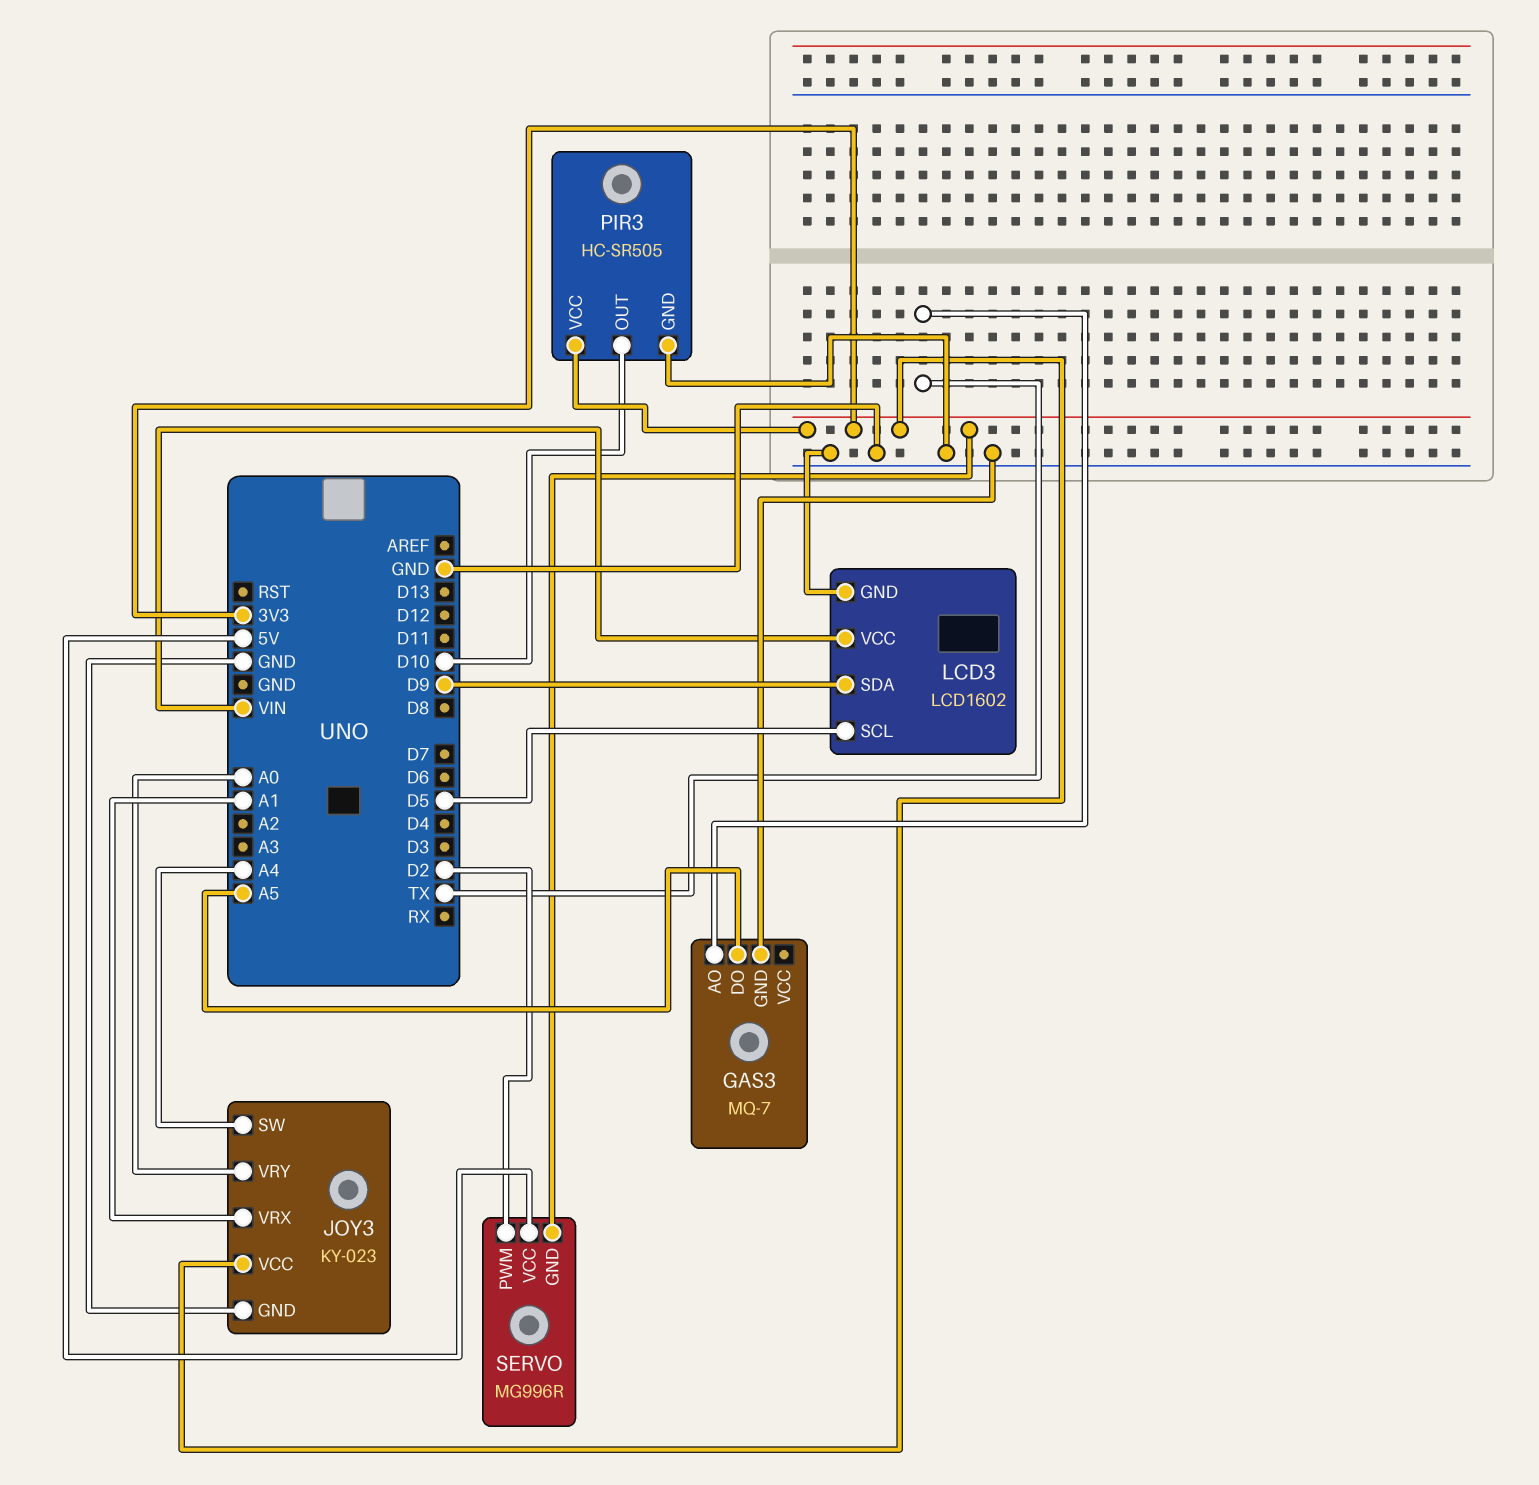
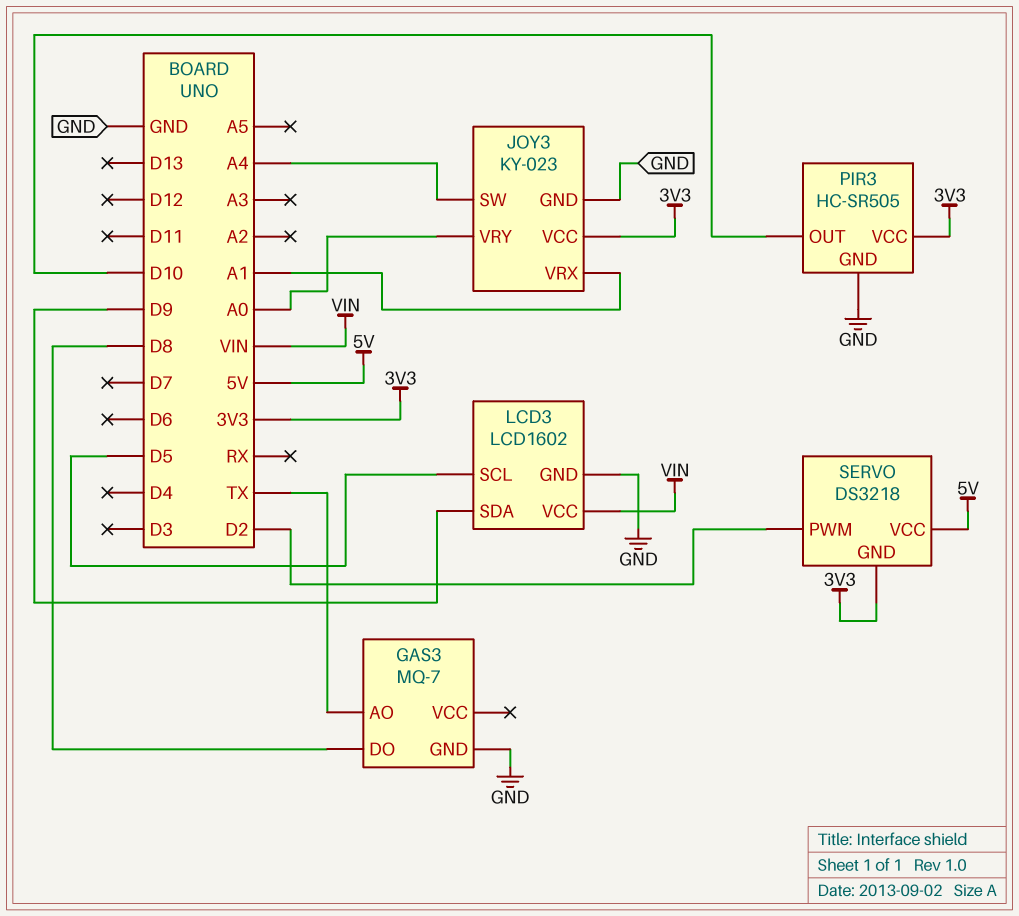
GAS3 pin DO: A5 -> D8
SERVO: MG996R -> DS3218

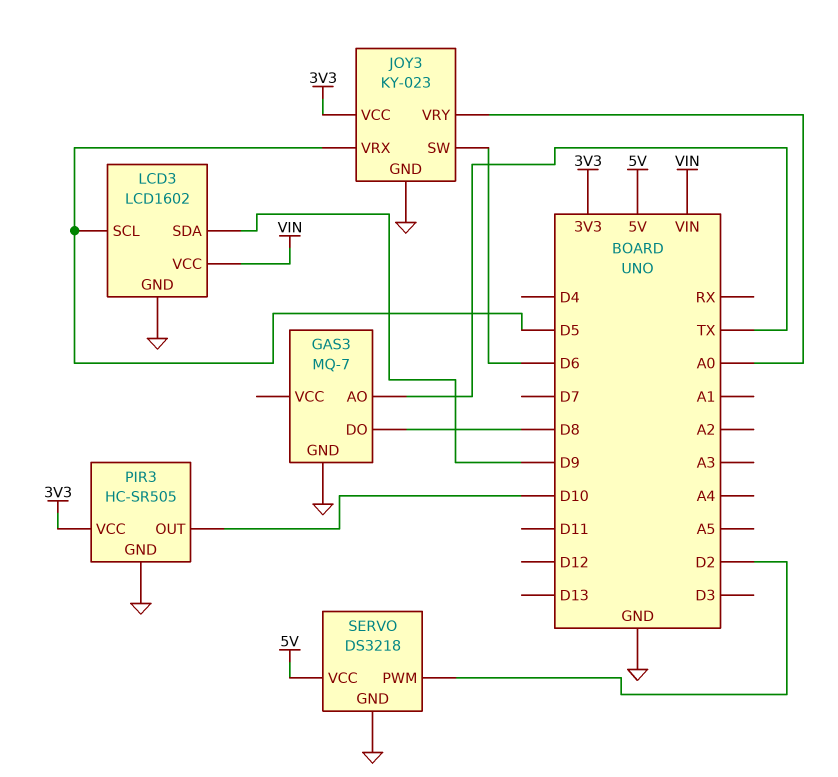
JOY3 pin SW: A4 -> D6
JOY3 pin VRX: A1 -> D5
SERVO pin GND: 3V3 -> GND

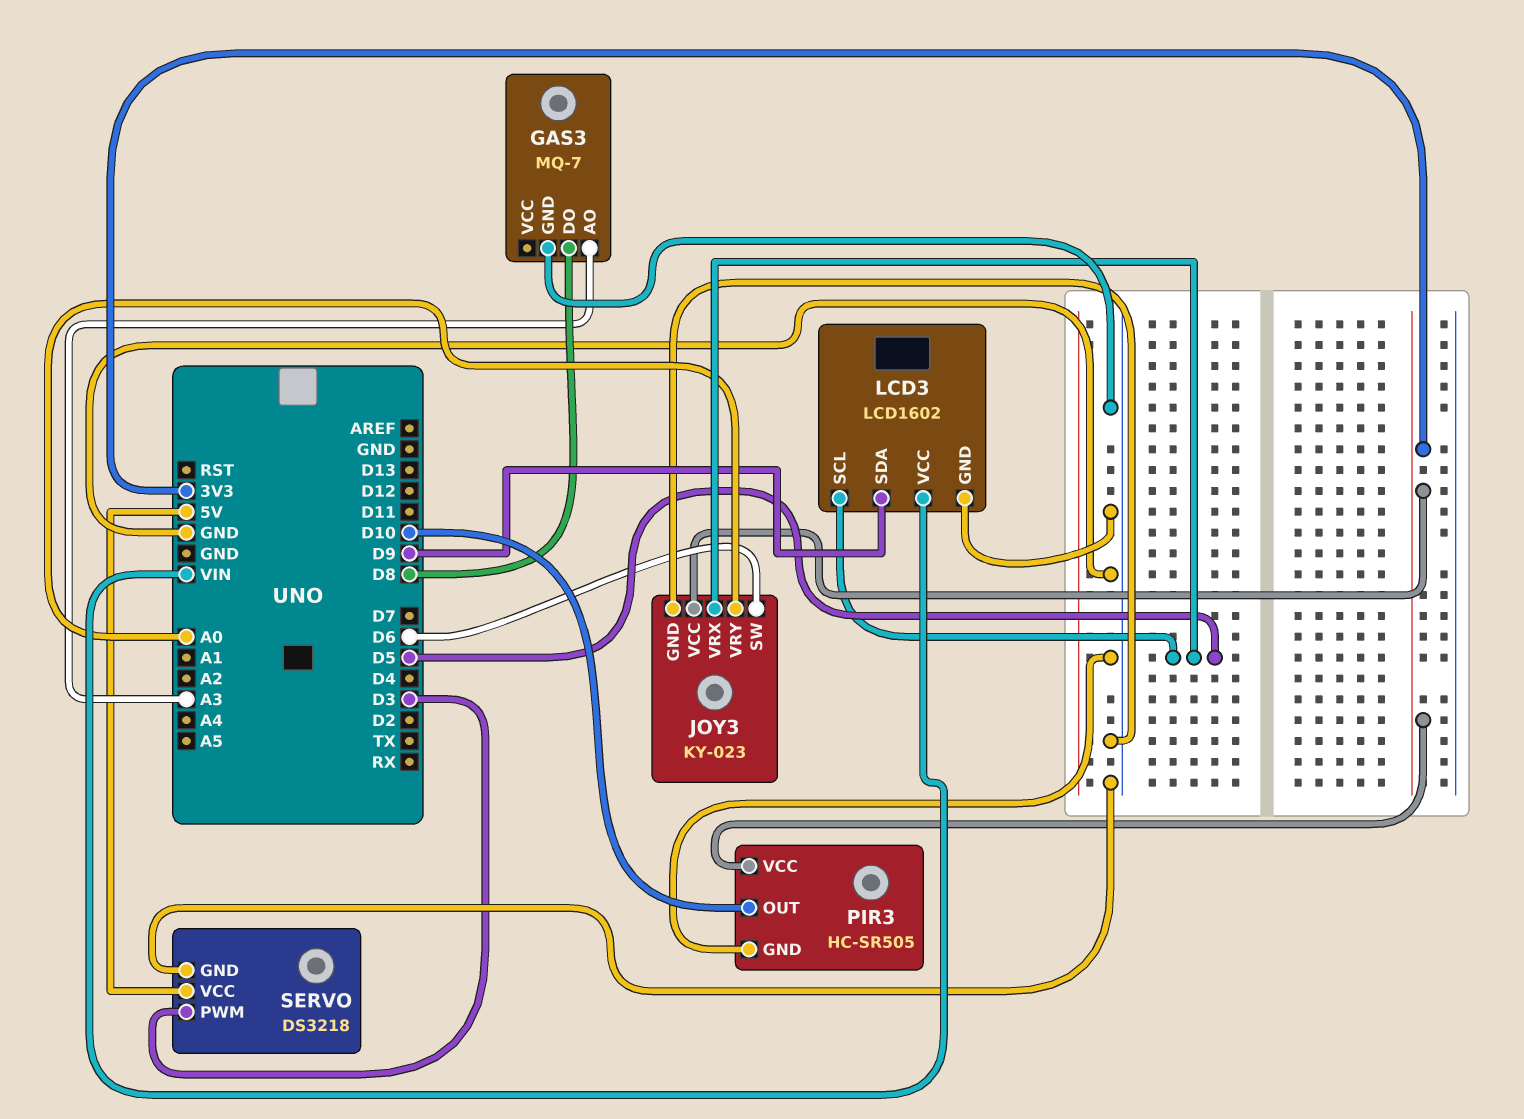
GAS3 pin AO: TX -> A3
SERVO pin PWM: D2 -> D3

